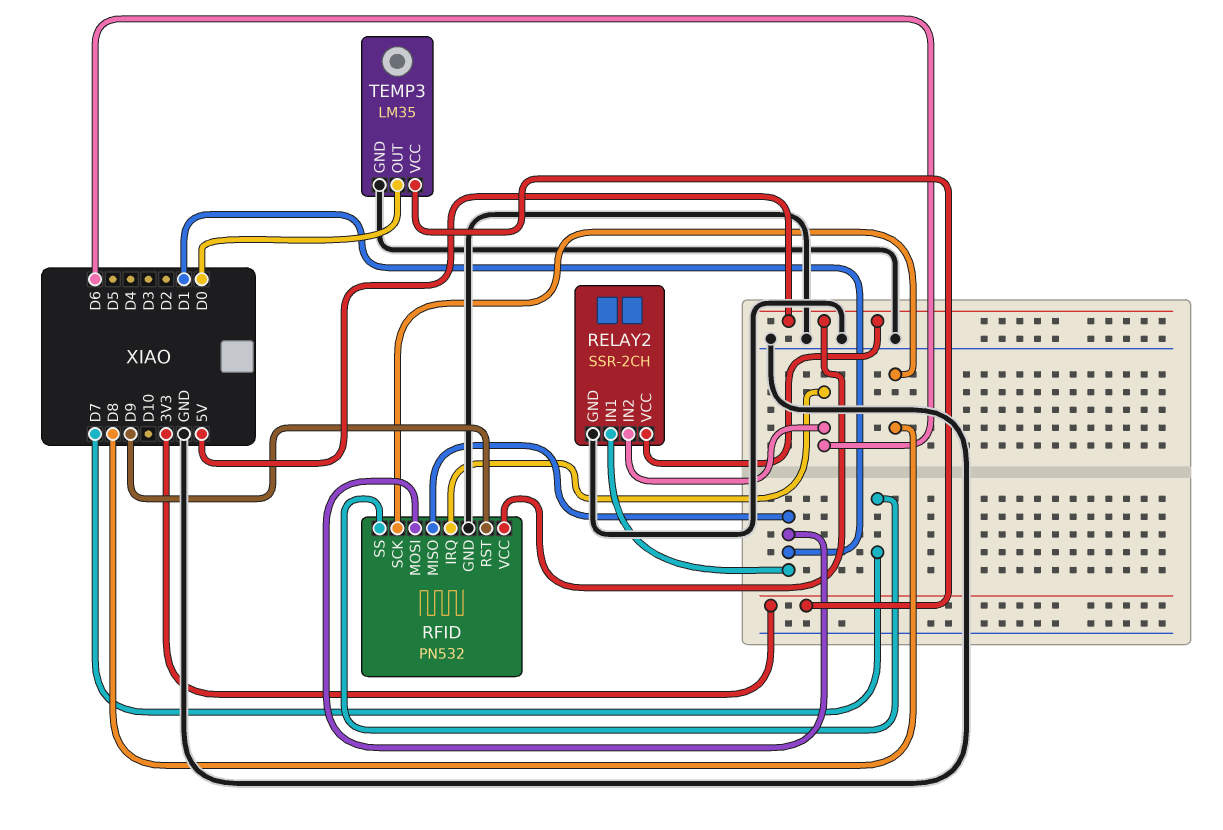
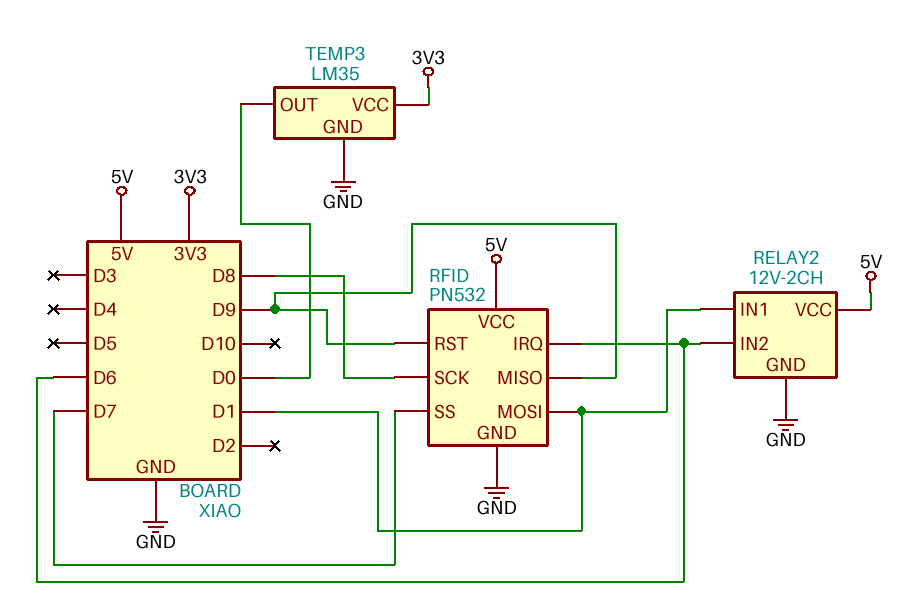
RELAY2: SSR-2CH -> 12V-2CH
RFID pin MISO: D1 -> D9

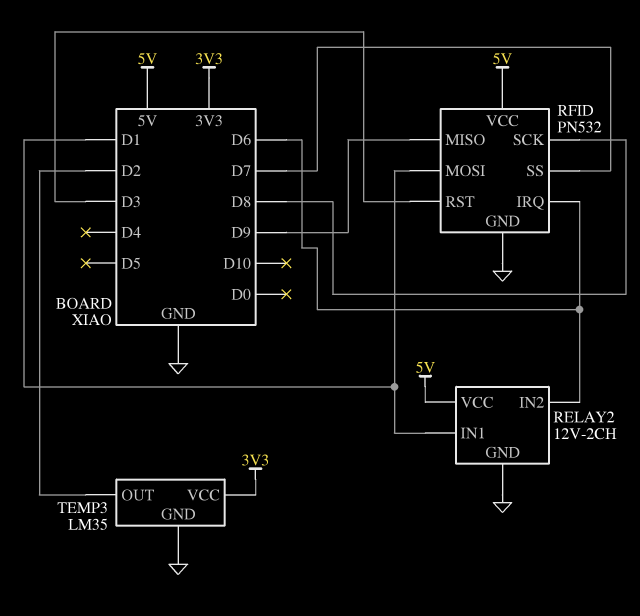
RFID pin RST: D9 -> D3
TEMP3 pin OUT: D0 -> D2

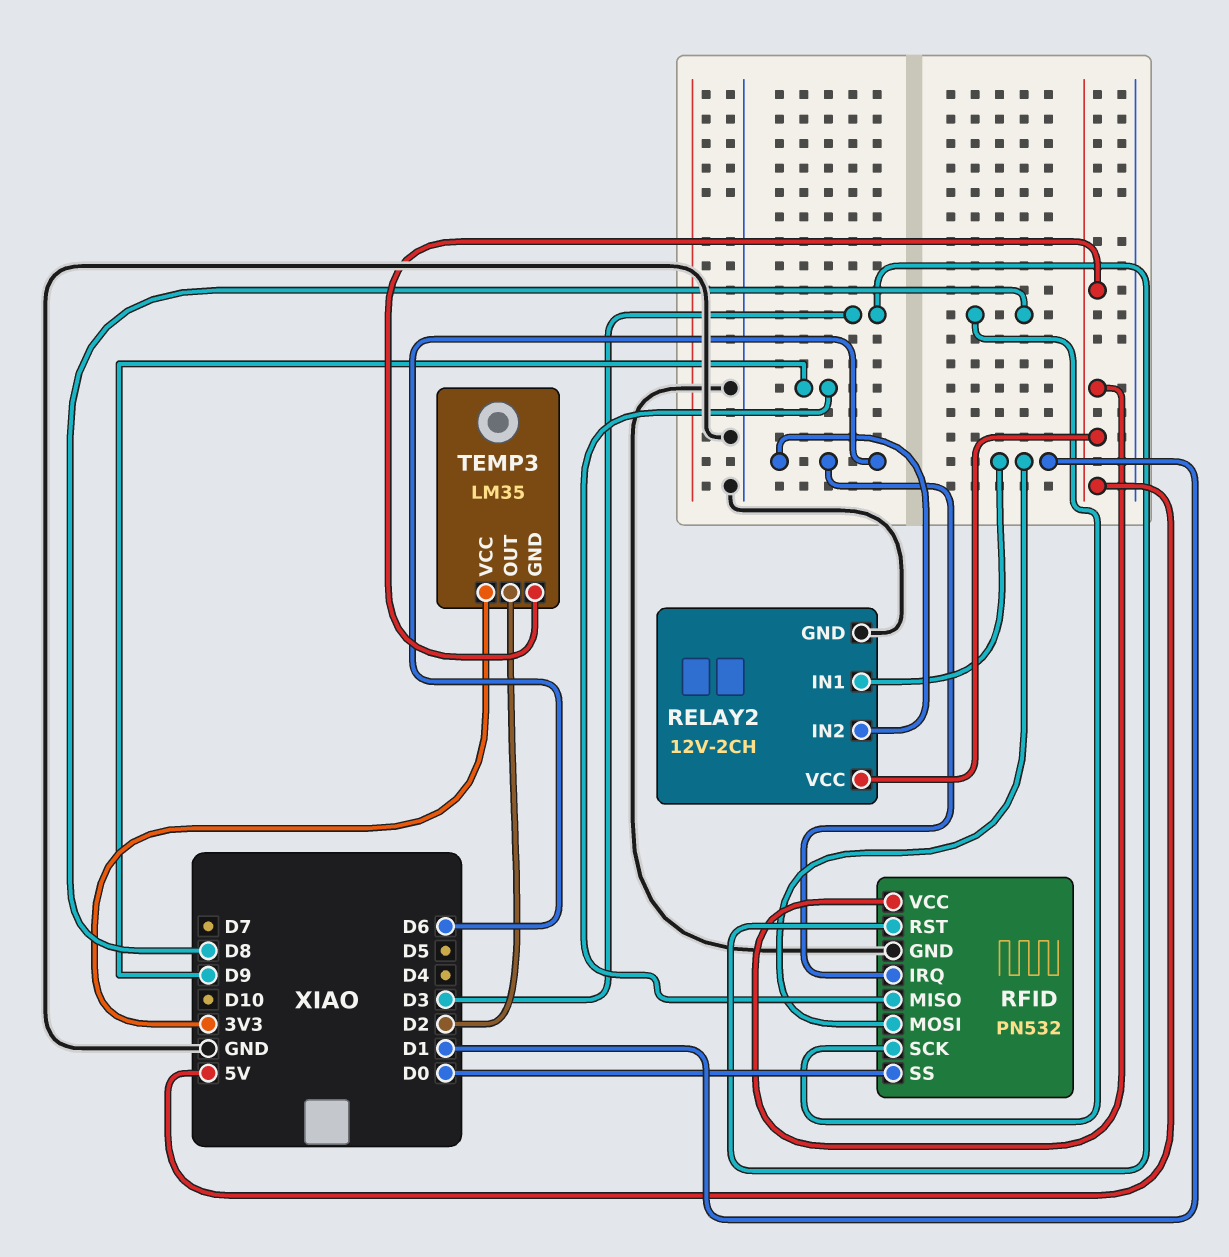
RFID pin SS: D7 -> D0
TEMP3 pin GND: GND -> 5V

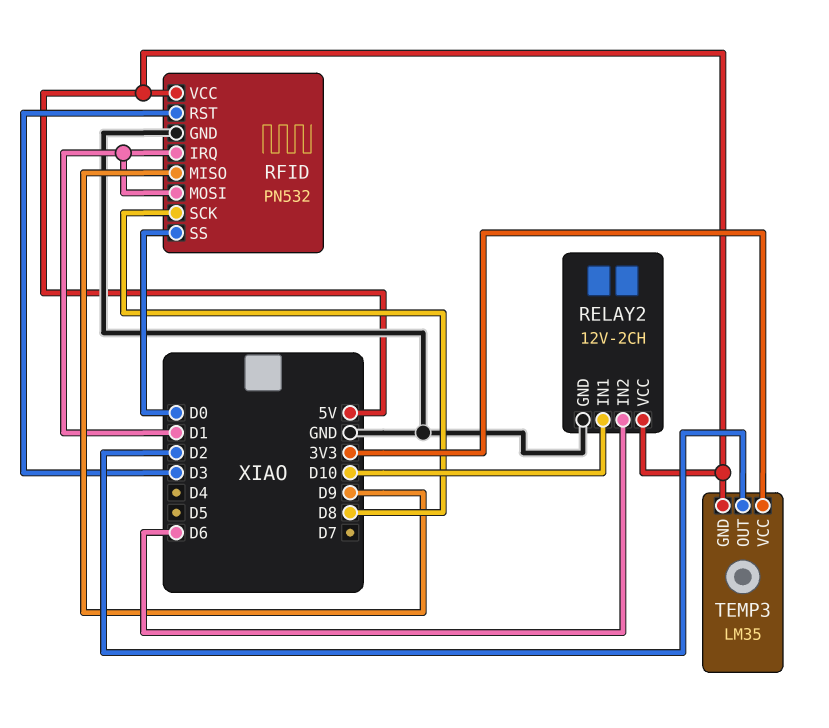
RELAY2 pin IN1: D1 -> D10
RFID pin IRQ: D6 -> D1

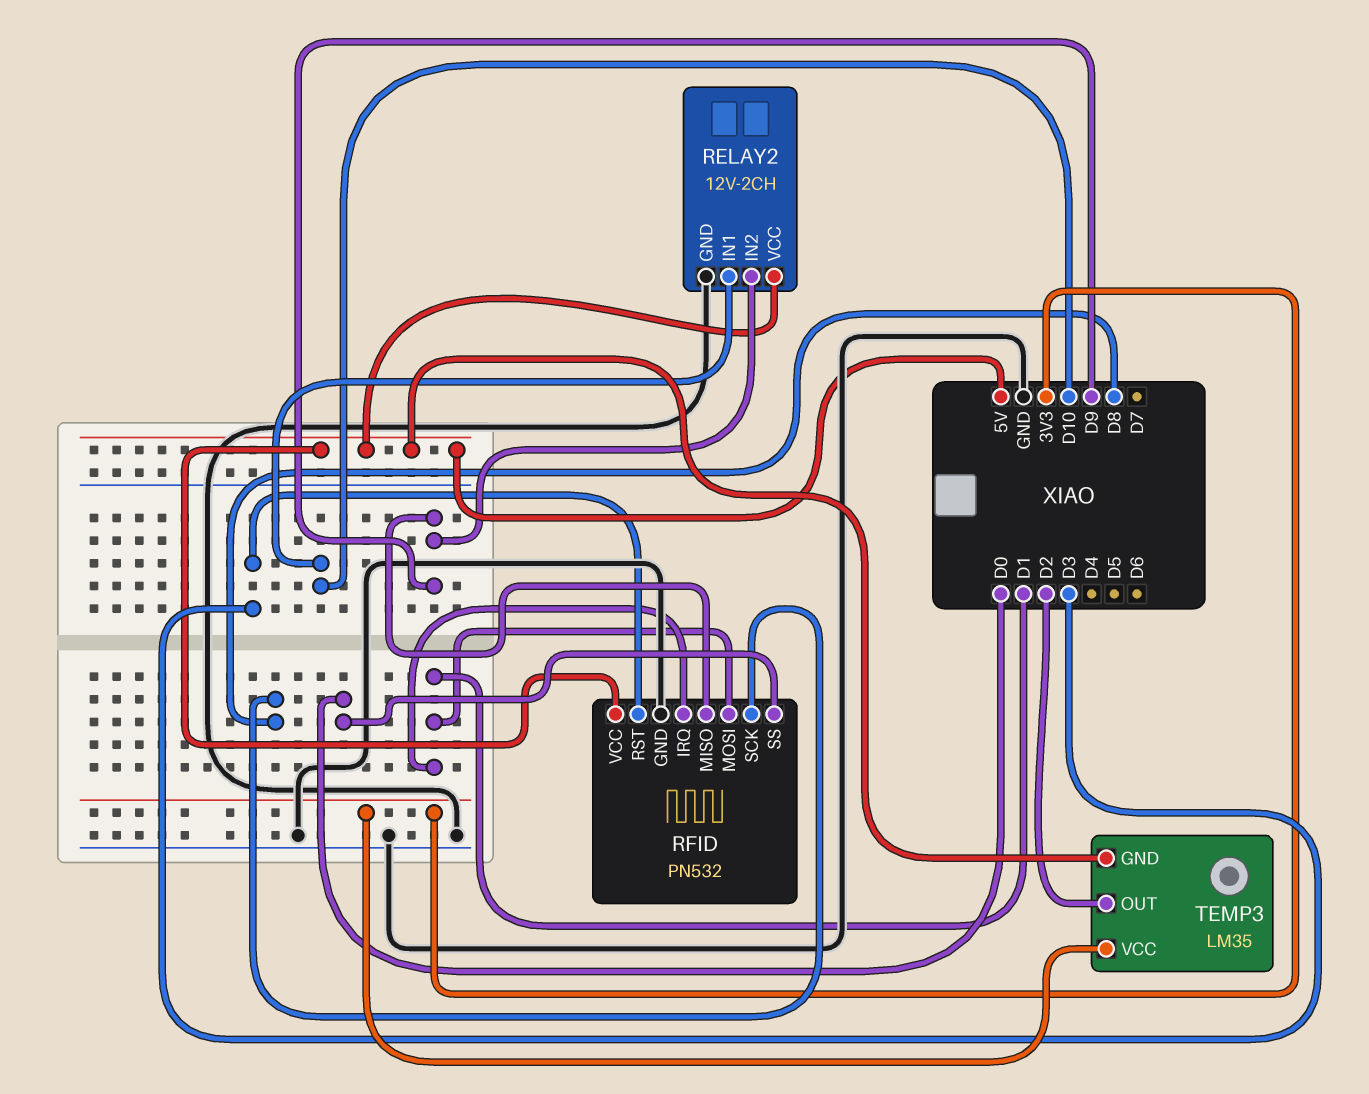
RELAY2 pin IN2: D6 -> D9

